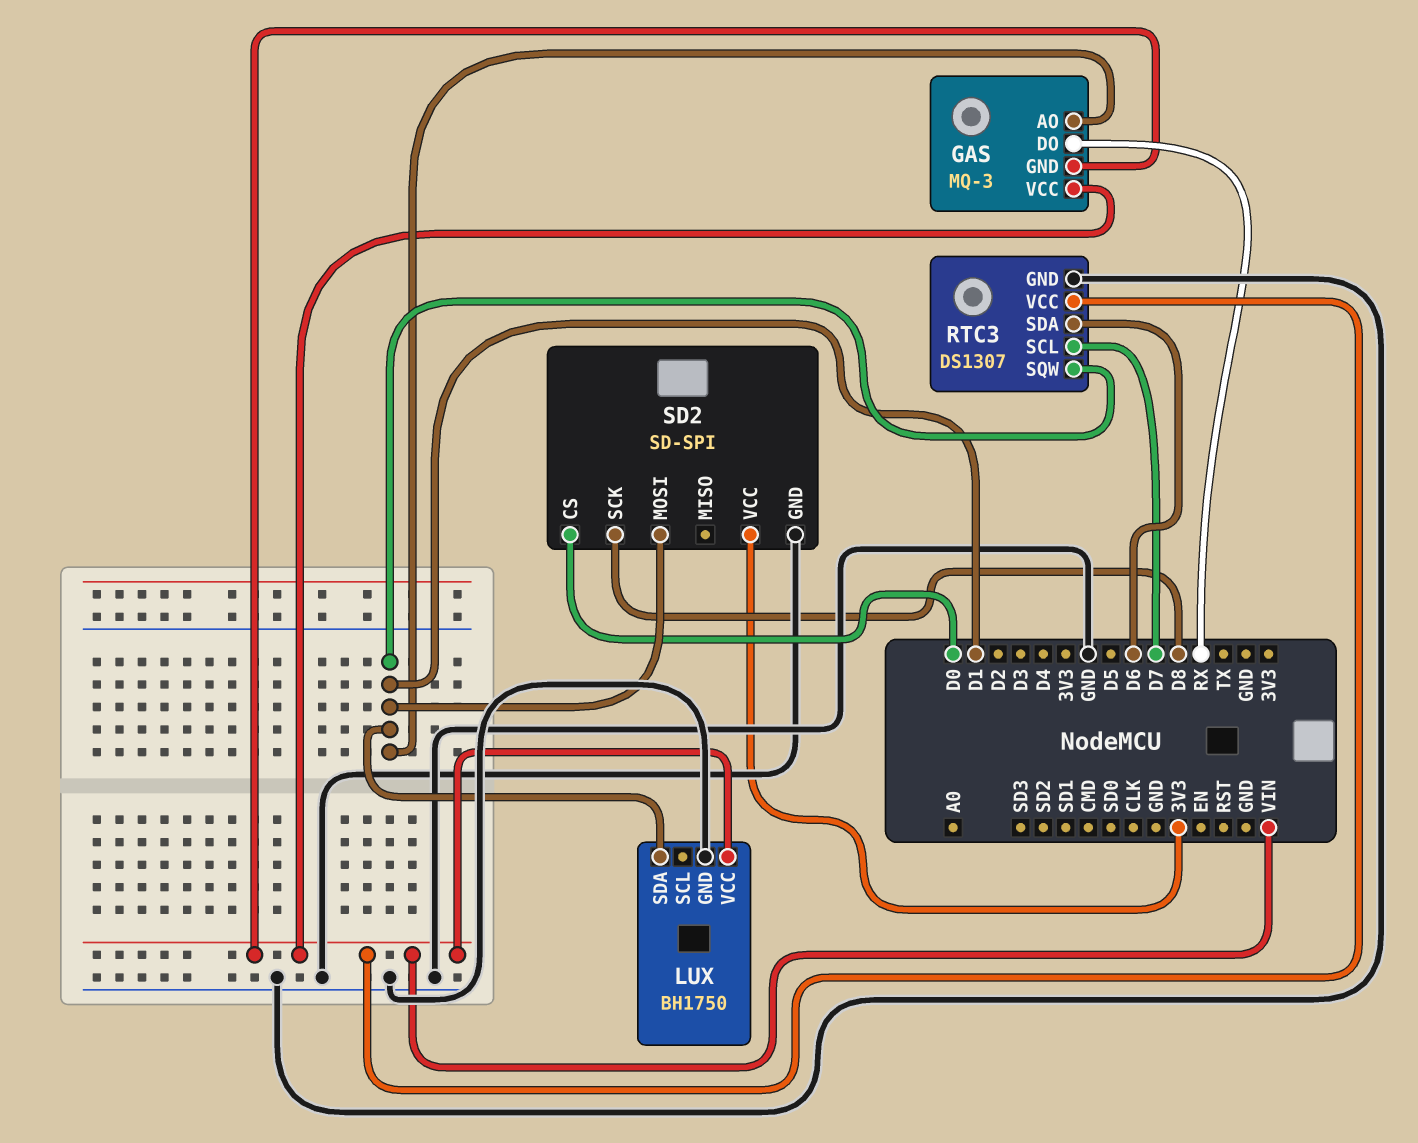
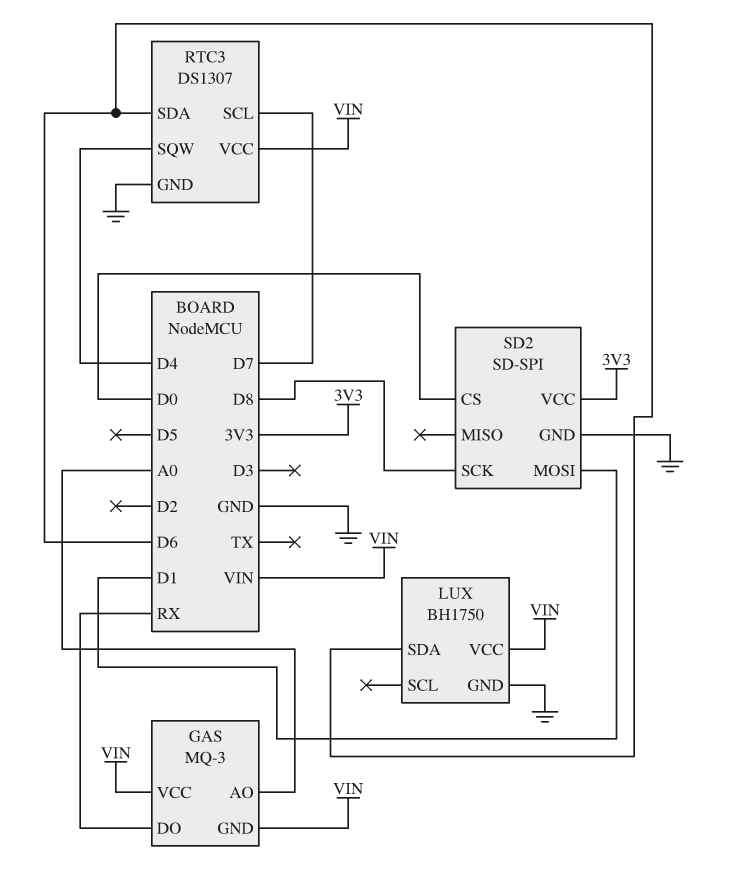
GAS pin AO: D1 -> A0
LUX pin SDA: D1 -> D6
RTC3 pin SQW: D1 -> D4

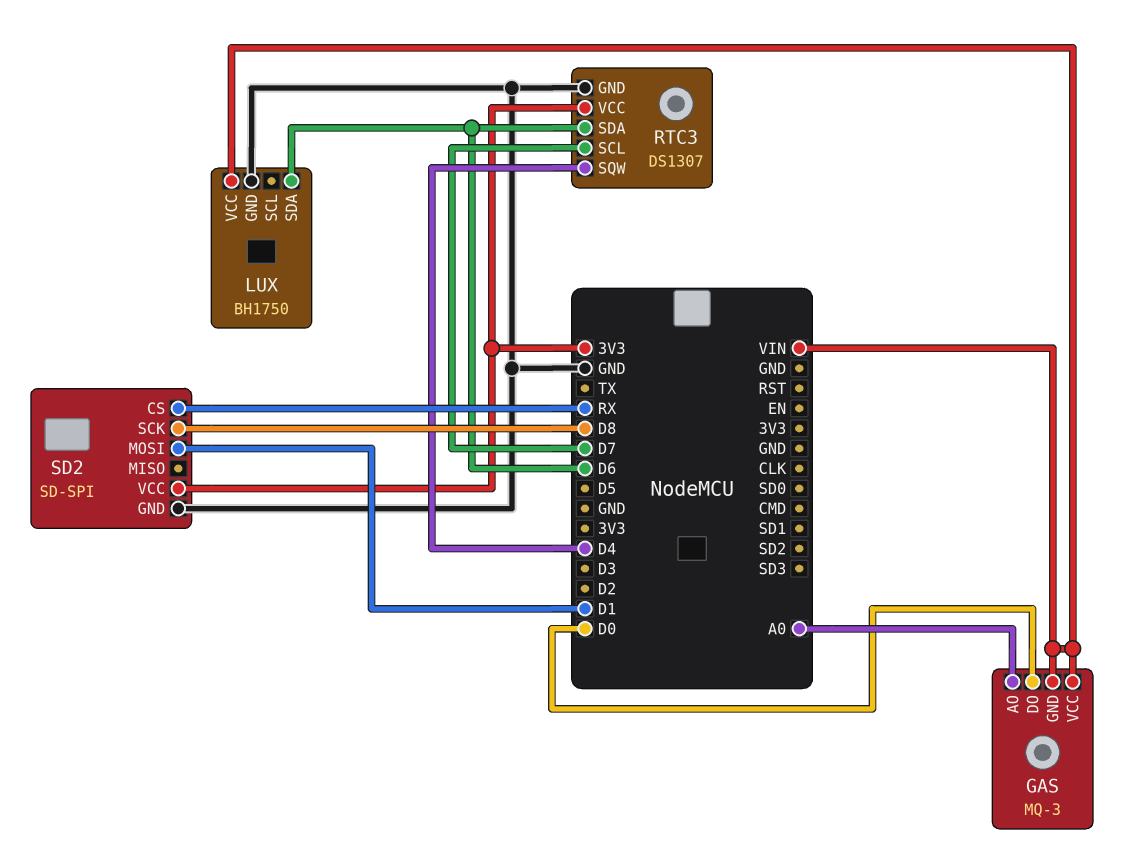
GAS pin DO: RX -> D0
RTC3 pin VCC: VIN -> 3V3
SD2 pin CS: D0 -> RX

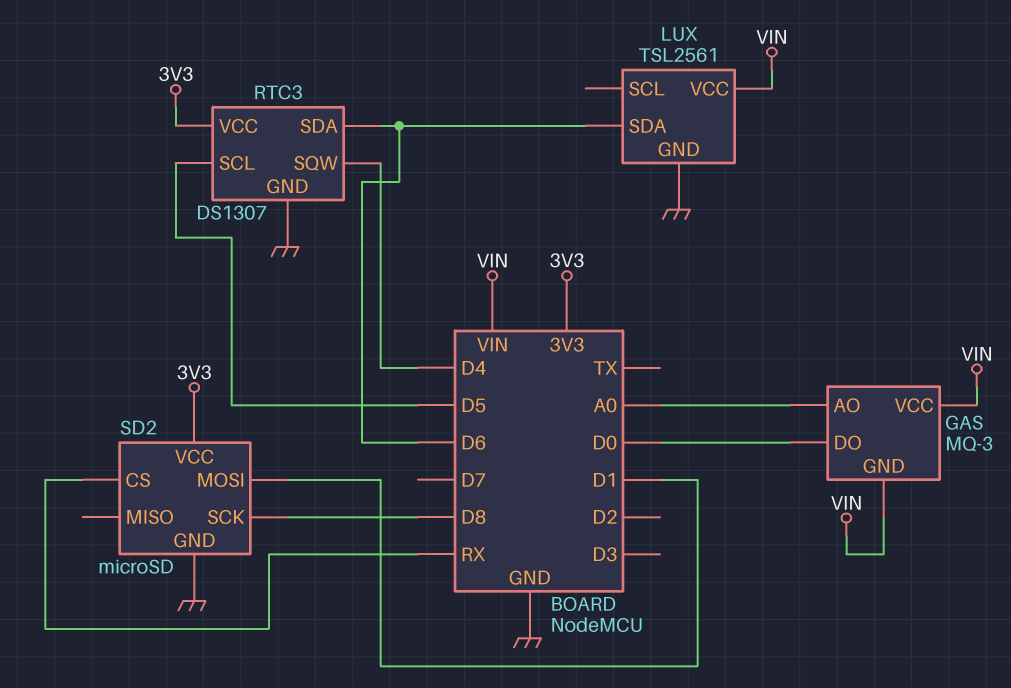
LUX: BH1750 -> TSL2561
RTC3 pin SCL: D7 -> D5
SD2: SD-SPI -> microSD

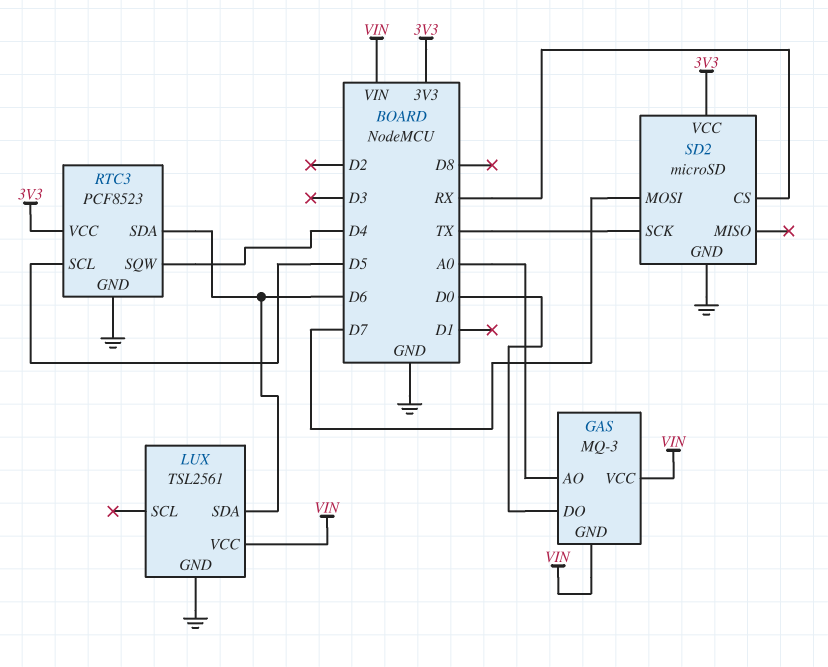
RTC3: DS1307 -> PCF8523
SD2 pin MOSI: D1 -> D7
SD2 pin SCK: D8 -> TX

